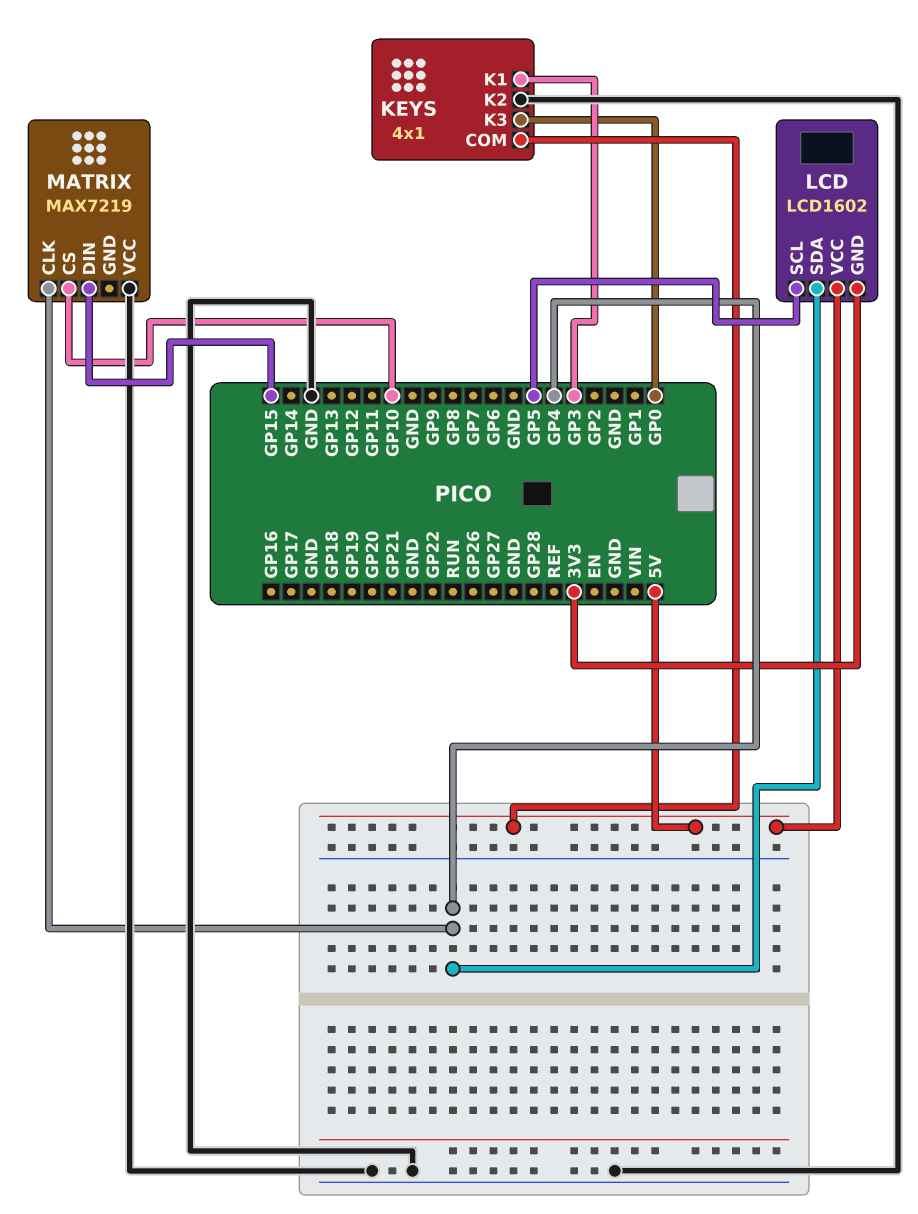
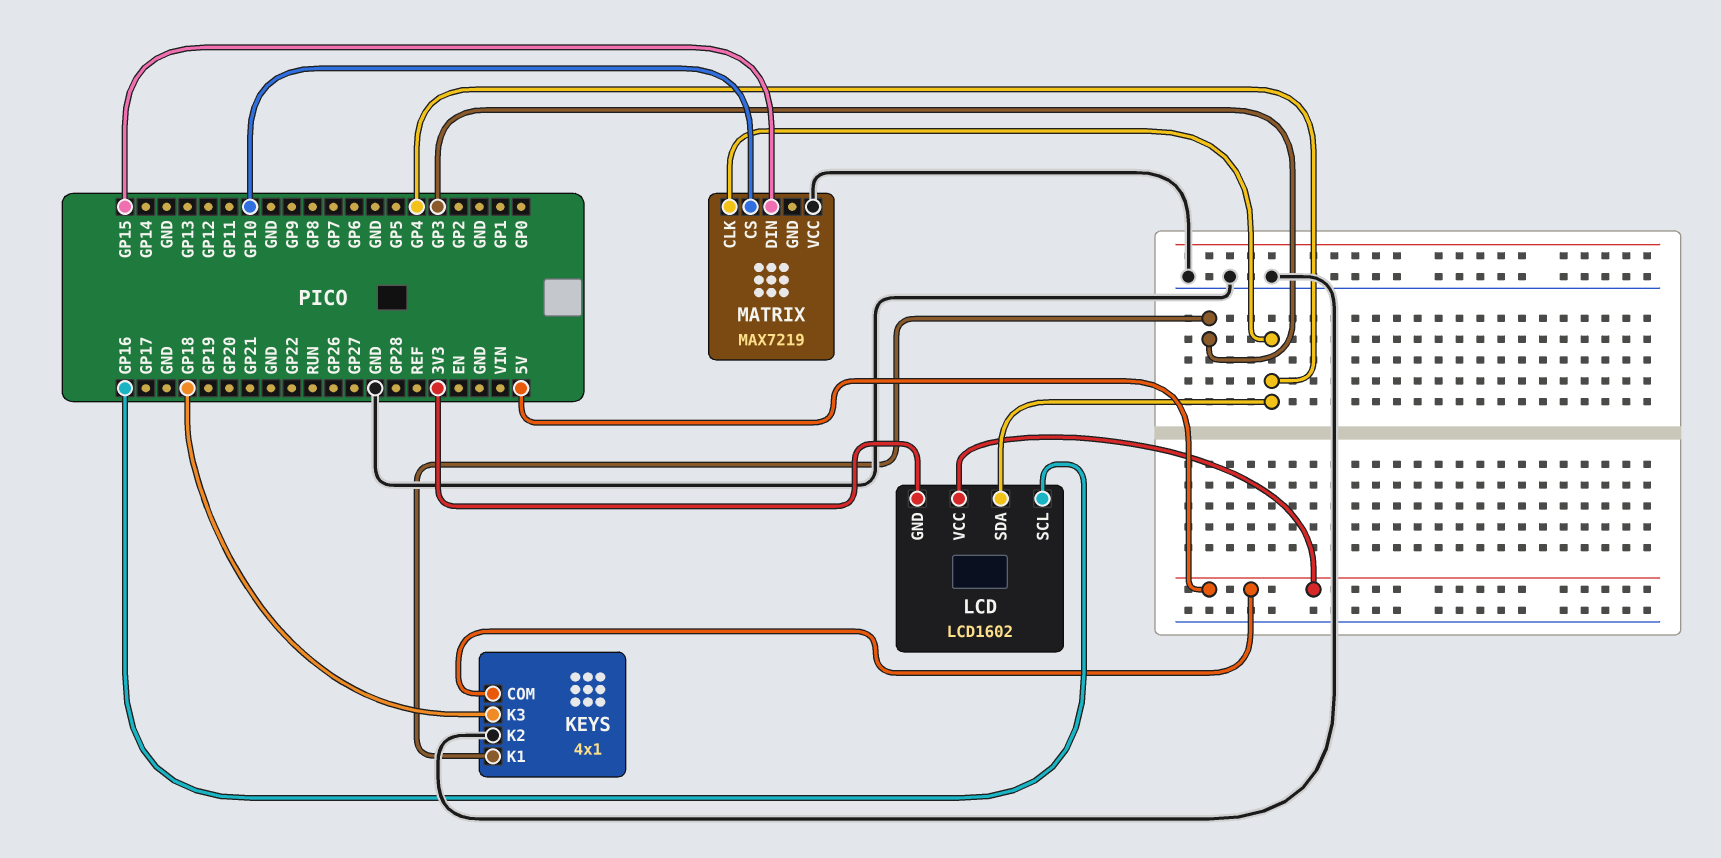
KEYS pin K3: GP0 -> GP18
LCD pin SCL: GP5 -> GP16

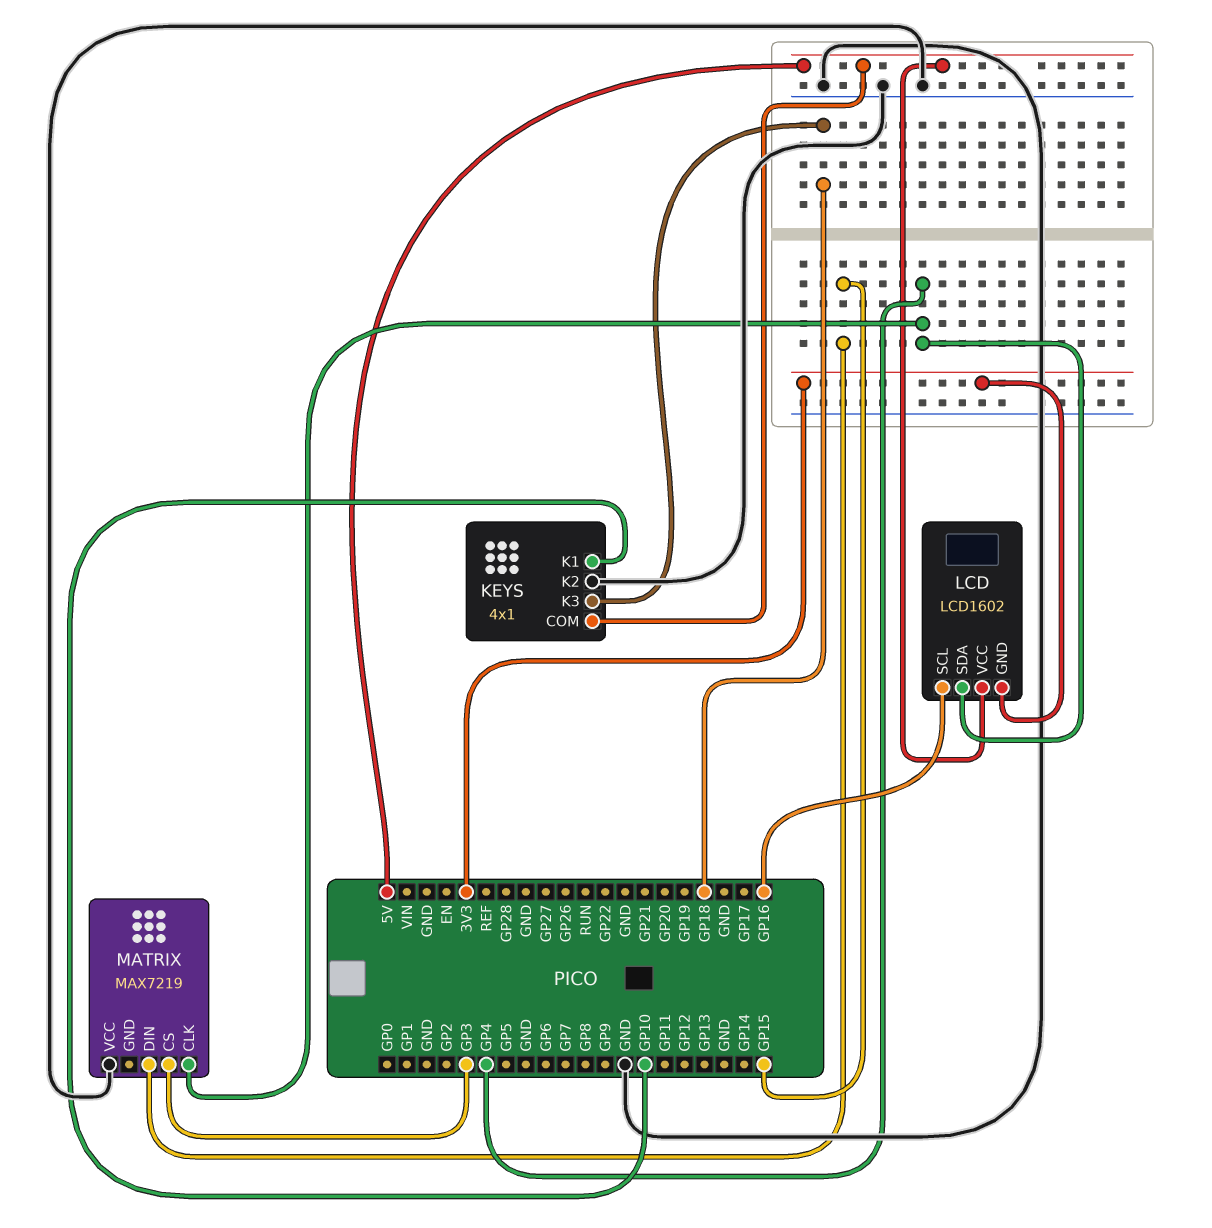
KEYS pin K1: GP3 -> GP10
MATRIX pin CS: GP10 -> GP3

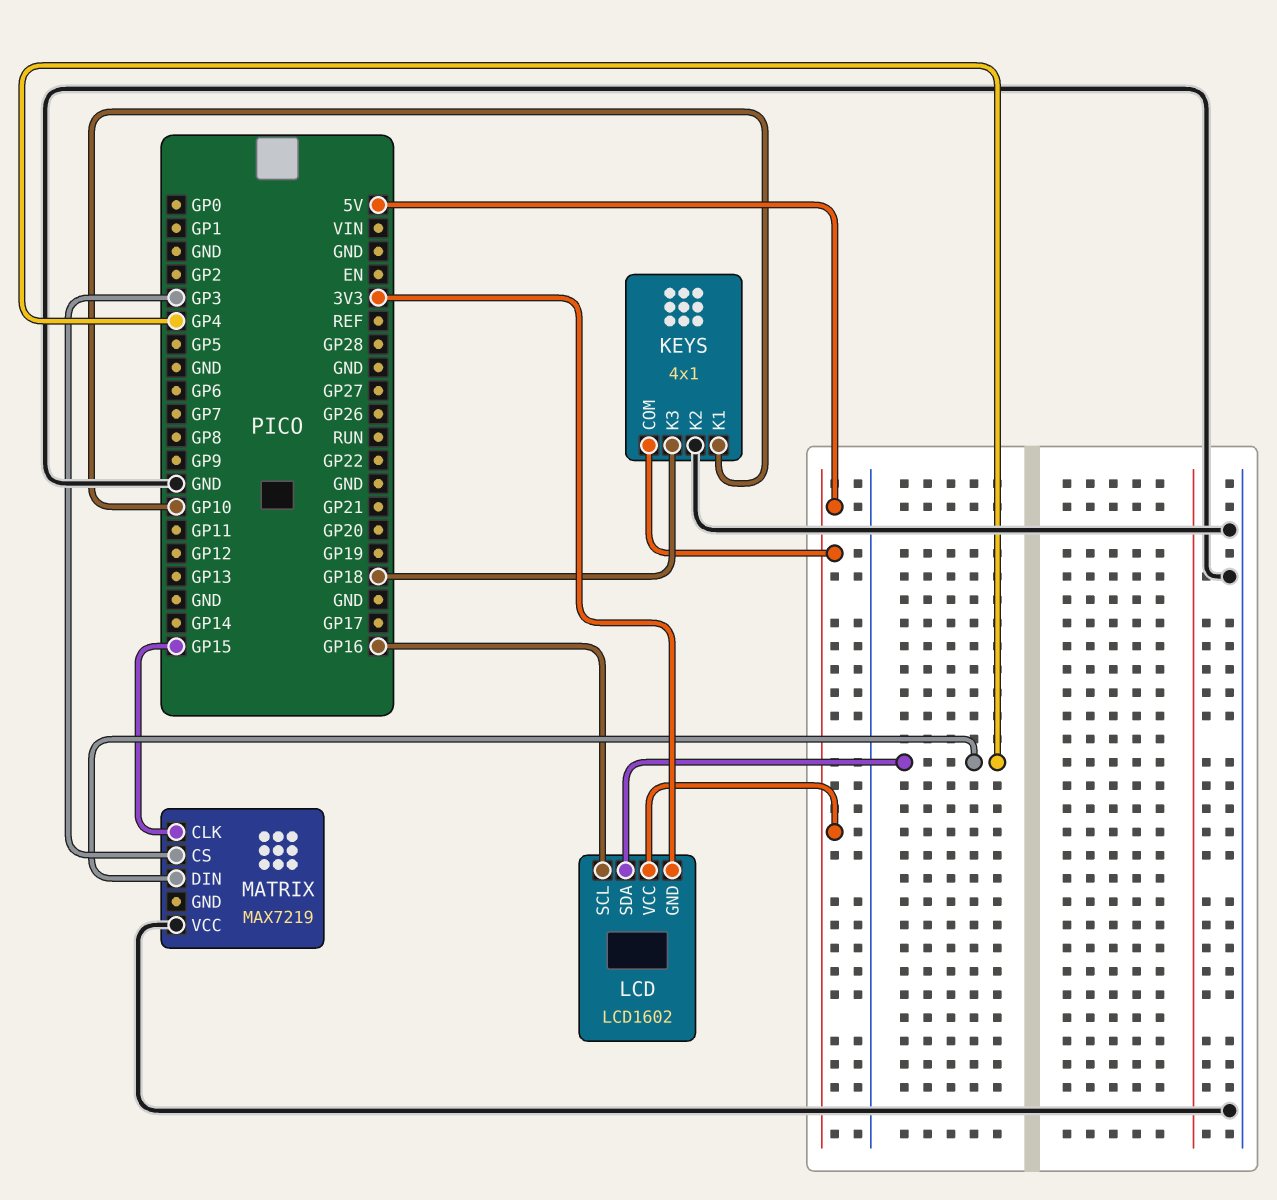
MATRIX pin CLK: GP4 -> GP15
MATRIX pin DIN: GP15 -> GP4

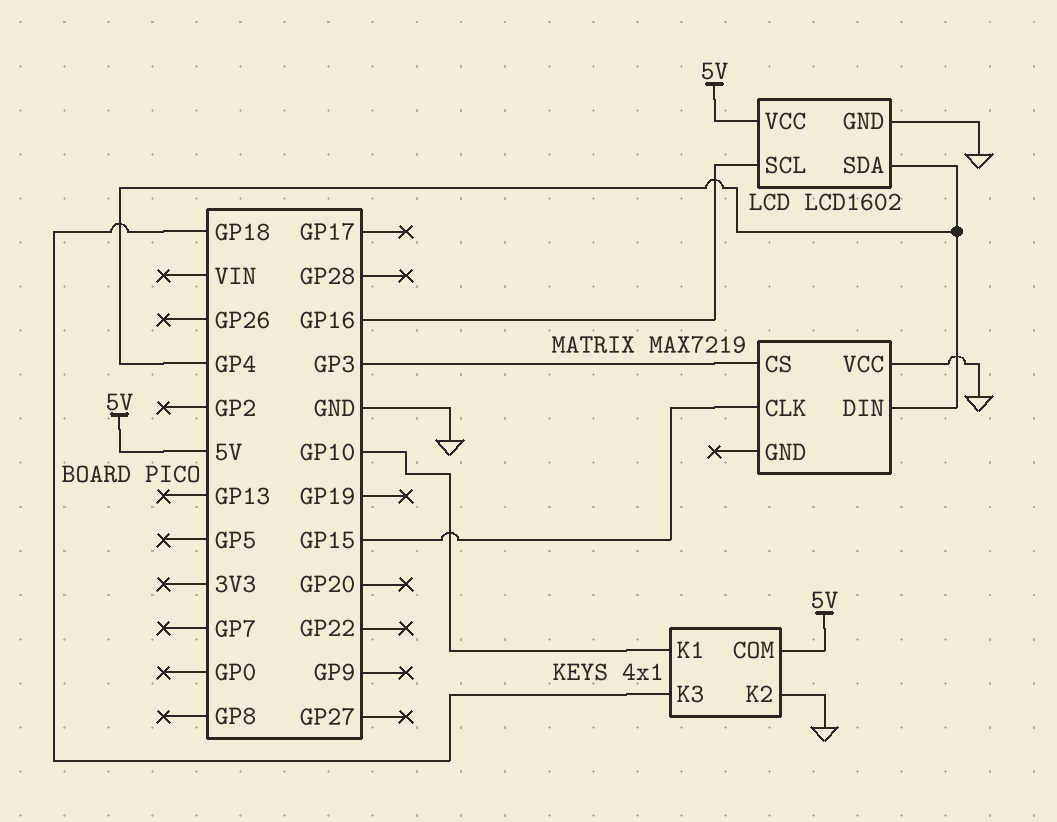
LCD pin GND: 3V3 -> GND

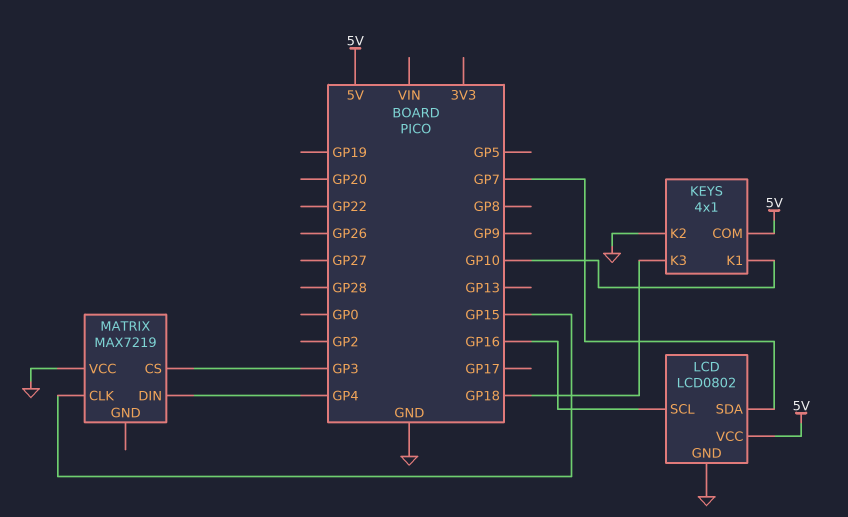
LCD: LCD1602 -> LCD0802
LCD pin SDA: GP4 -> GP7

